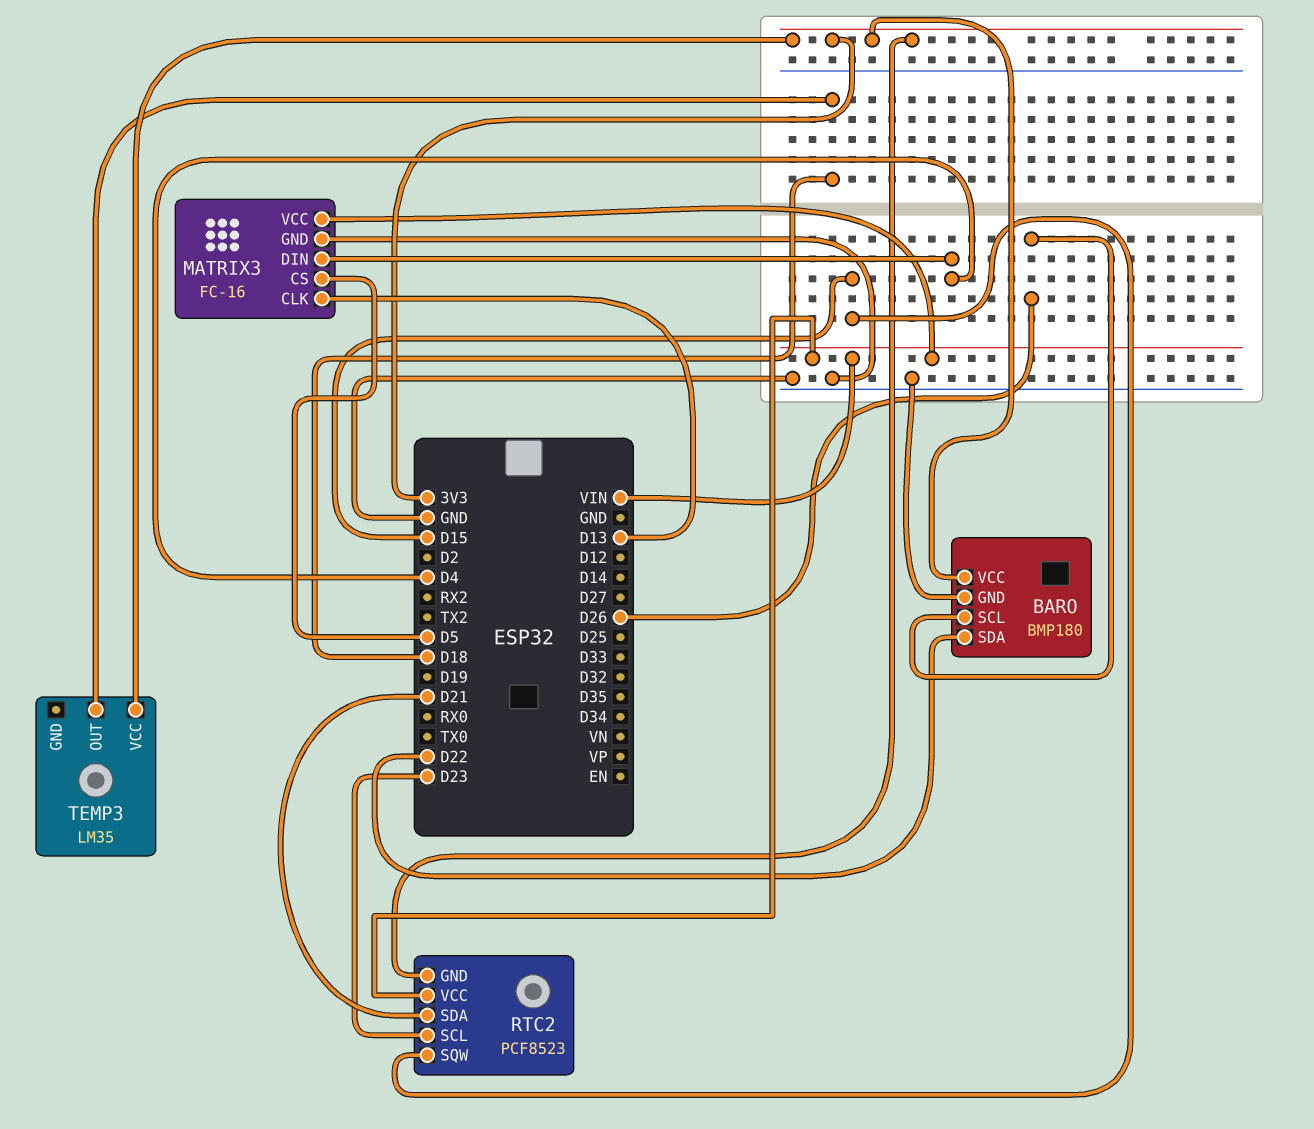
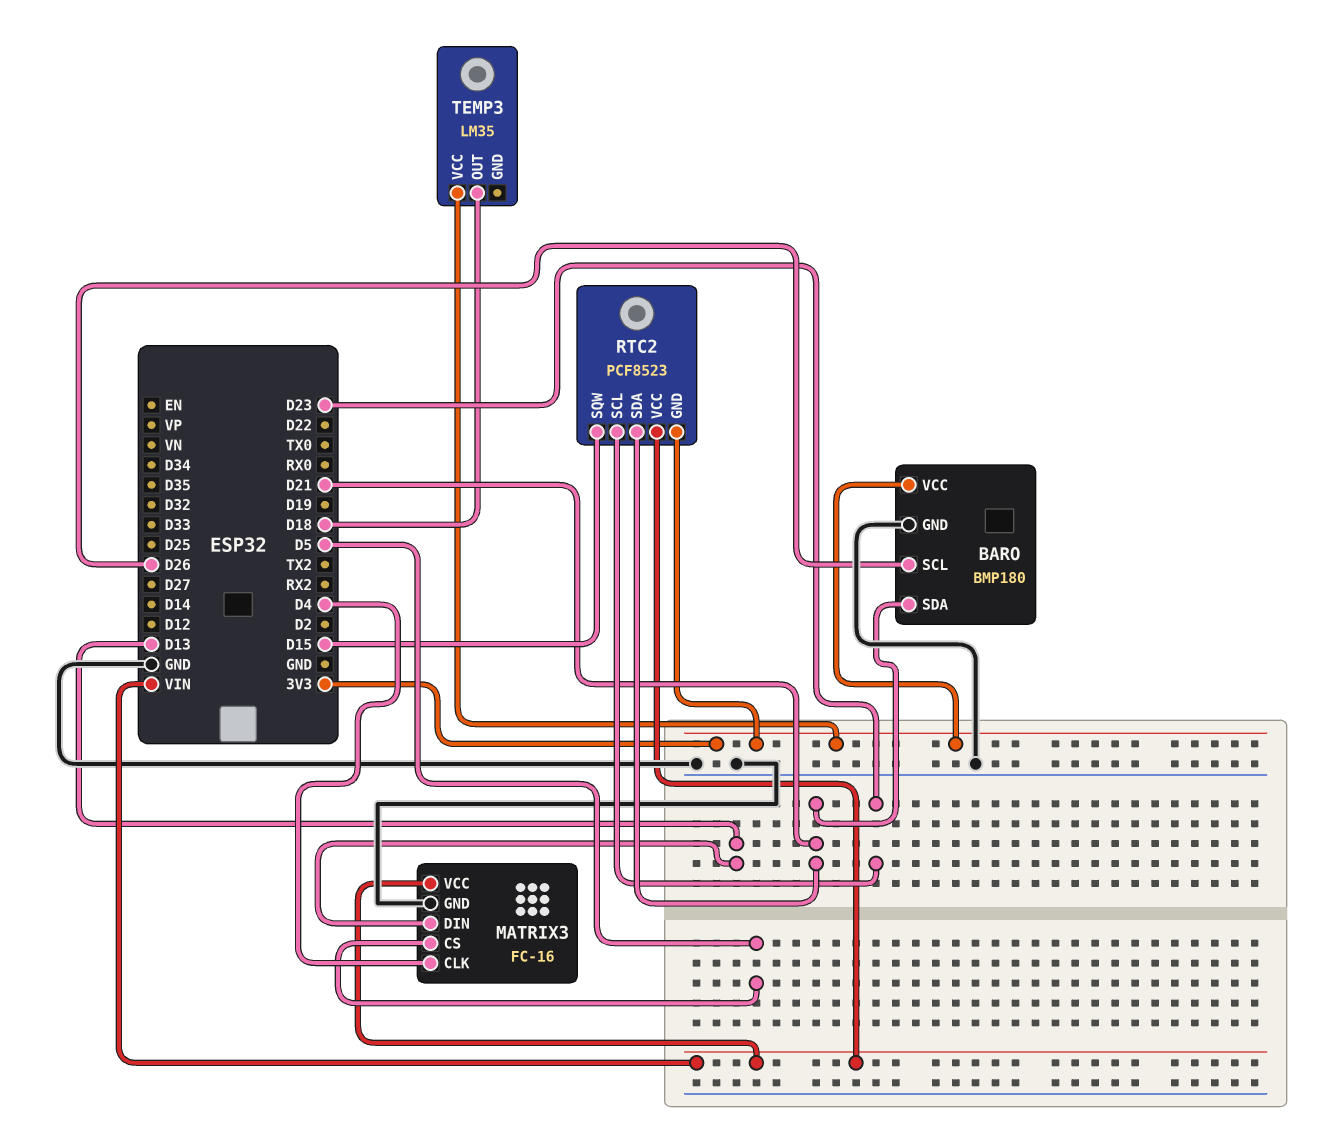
BARO pin SDA: D22 -> D21
MATRIX3 pin CLK: D13 -> D4
MATRIX3 pin DIN: D4 -> D13

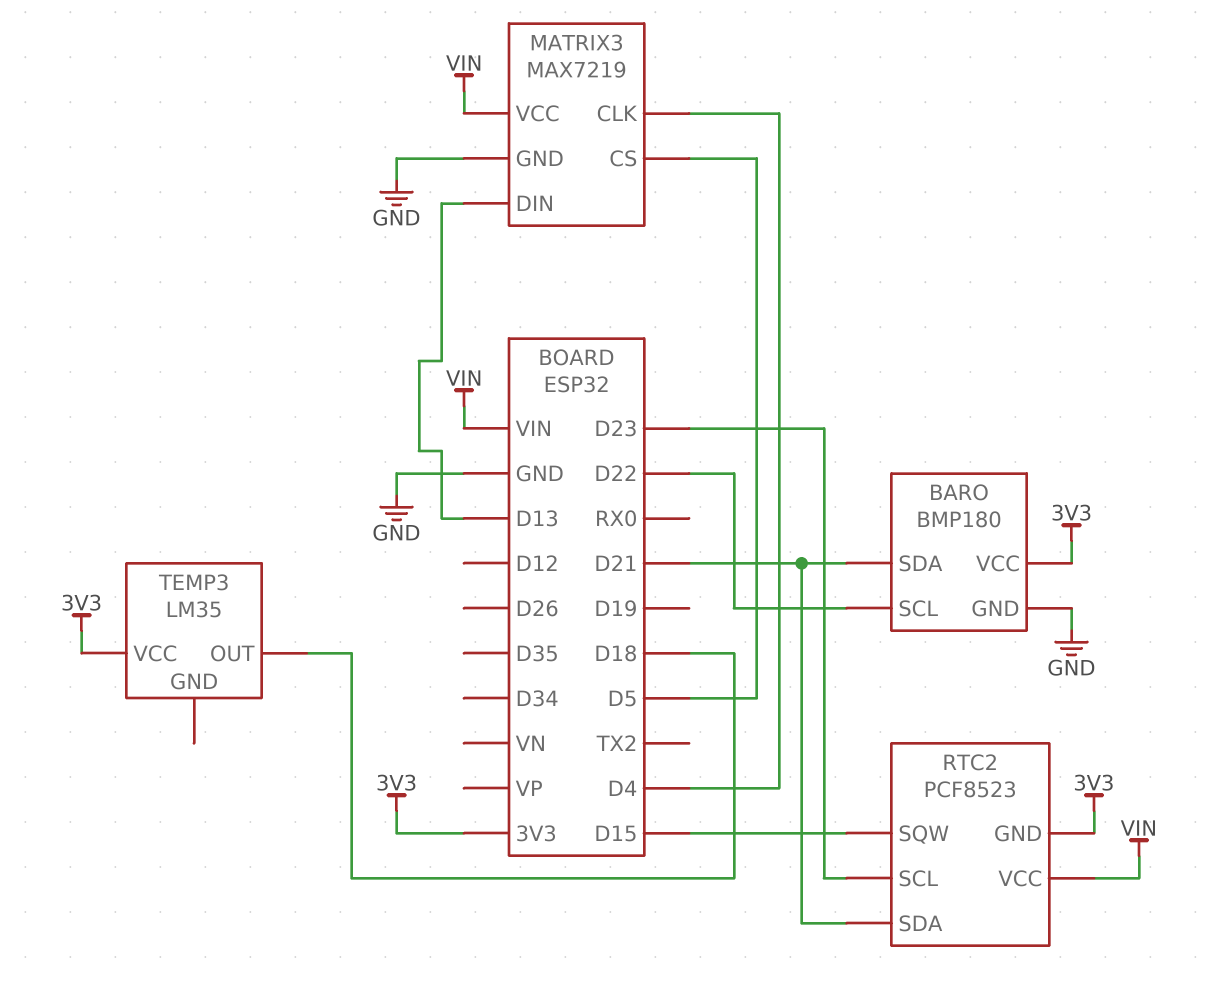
BARO pin SCL: D26 -> D22
MATRIX3: FC-16 -> MAX7219

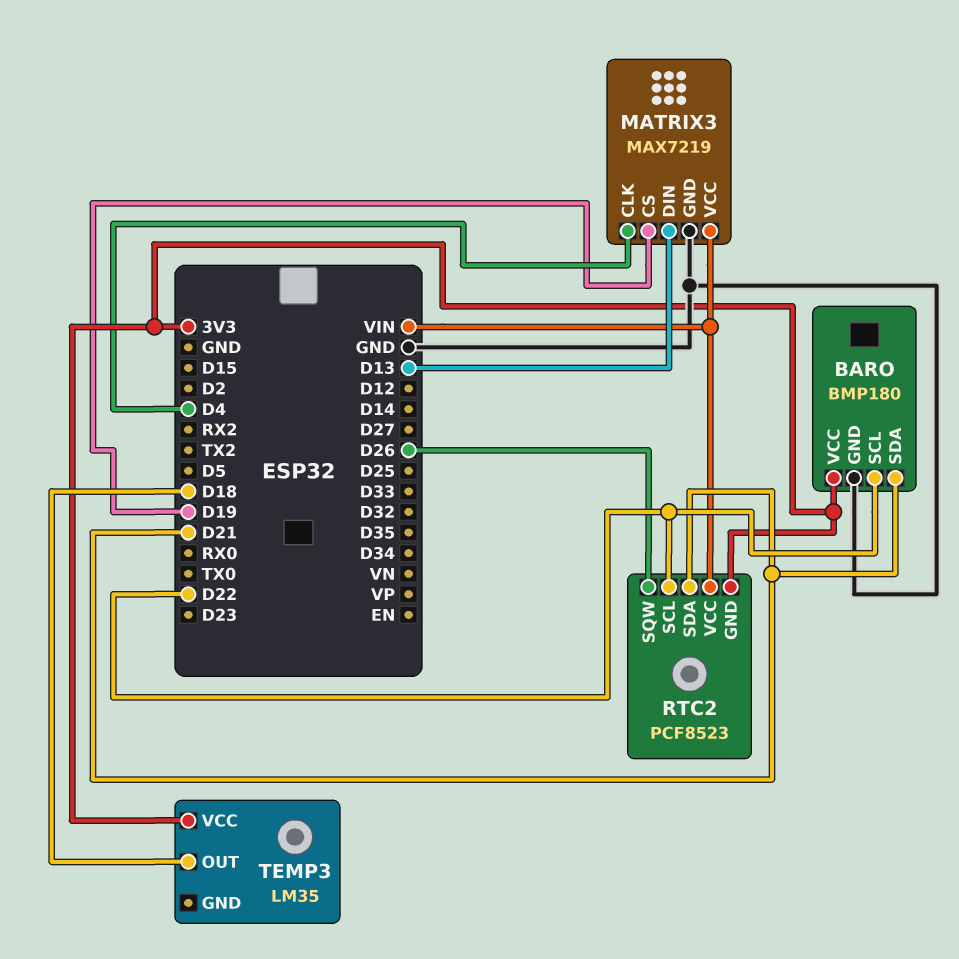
MATRIX3 pin CS: D5 -> D19
RTC2 pin SCL: D23 -> D22
RTC2 pin SQW: D15 -> D26

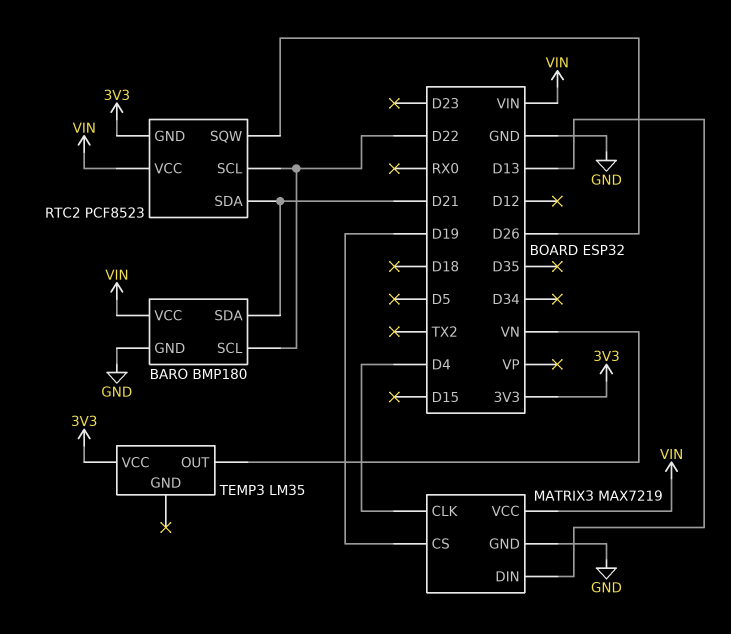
BARO pin VCC: 3V3 -> VIN
TEMP3 pin OUT: D18 -> VN

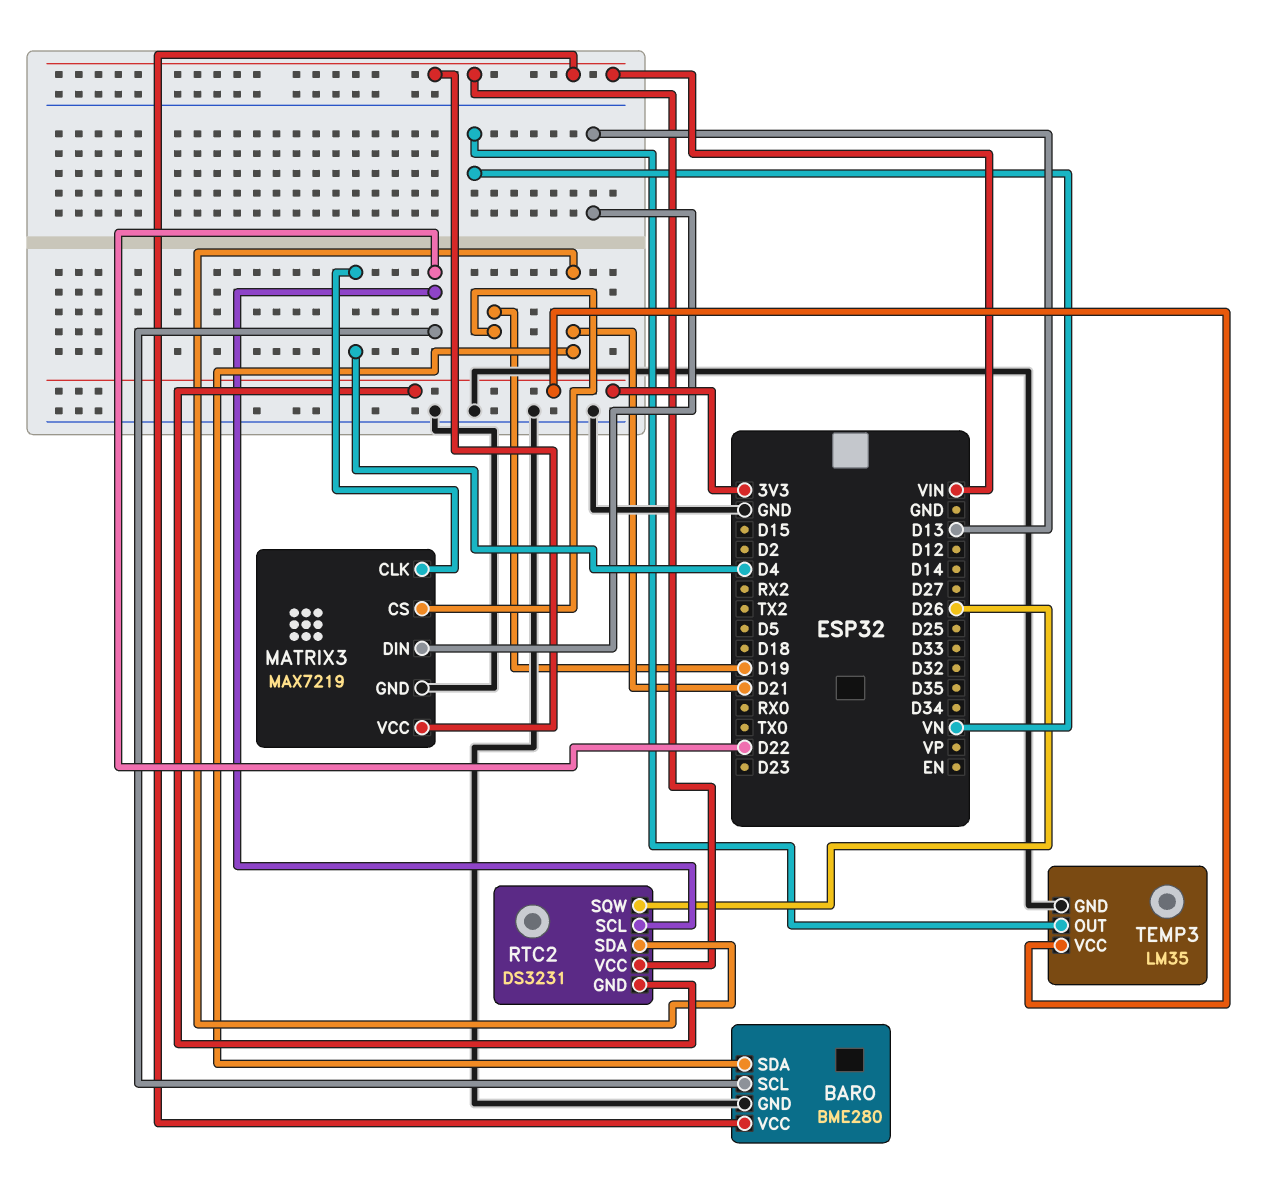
BARO: BMP180 -> BME280
RTC2: PCF8523 -> DS3231
TEMP3 pin GND: none -> GND

